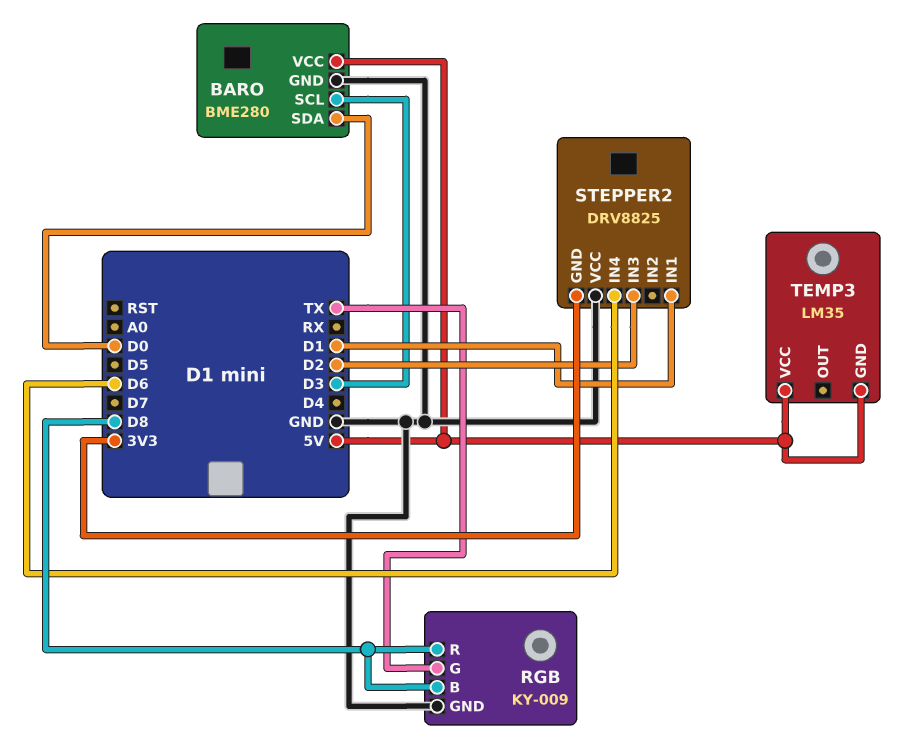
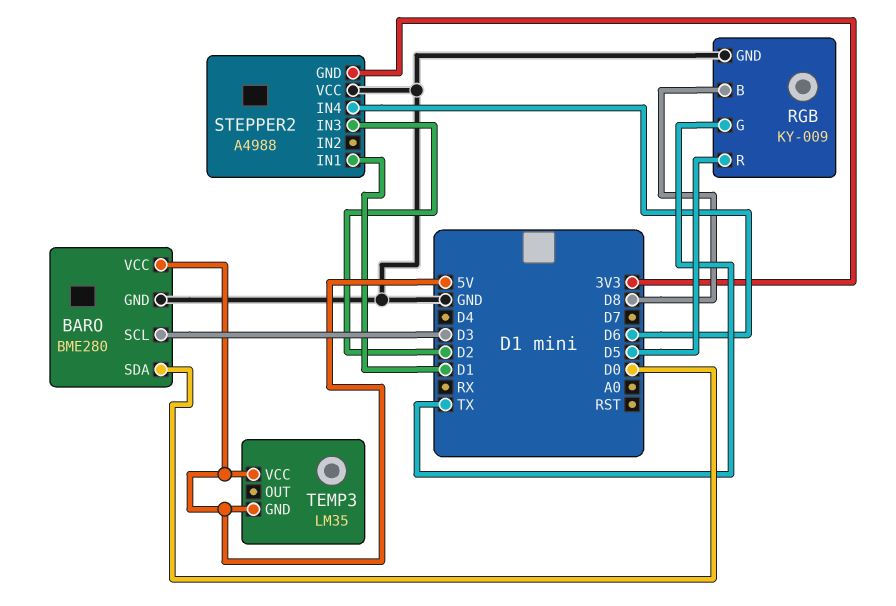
RGB pin R: D8 -> D5
STEPPER2: DRV8825 -> A4988

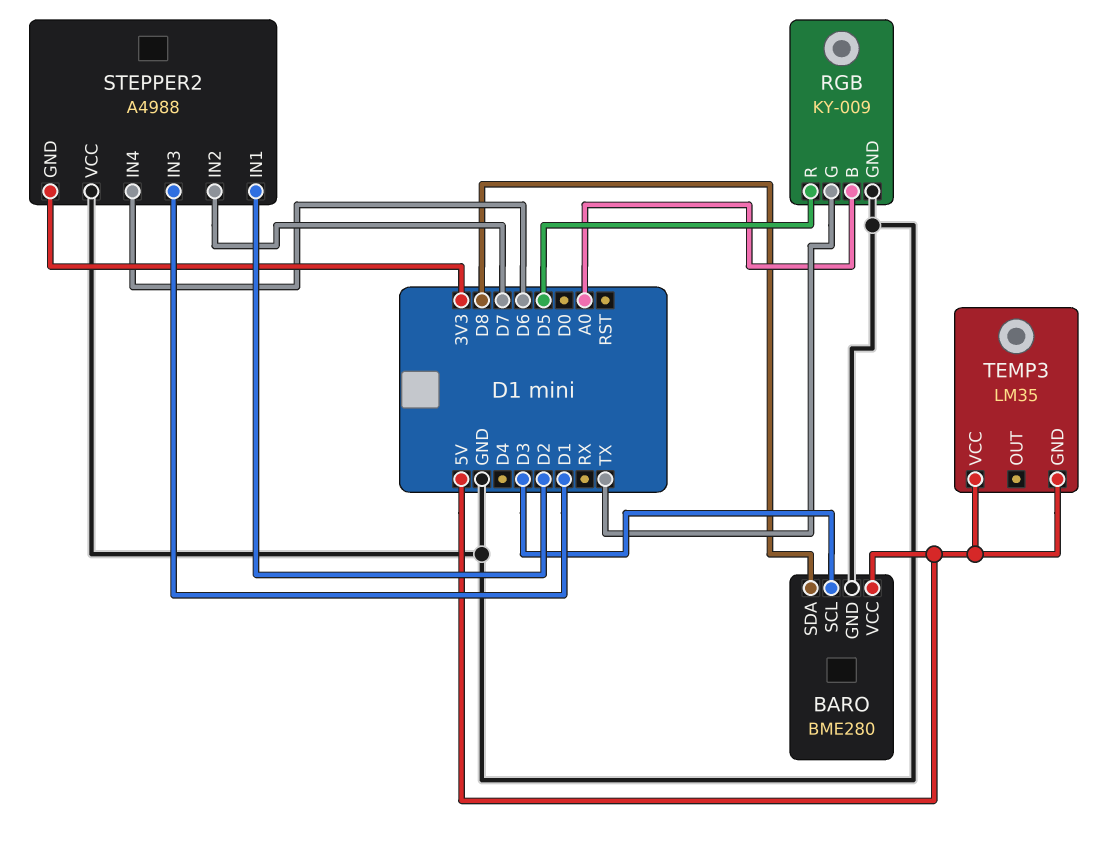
BARO pin SDA: D0 -> D8
RGB pin B: D8 -> A0
STEPPER2 pin IN1: D1 -> D2
STEPPER2 pin IN2: none -> D7
STEPPER2 pin IN3: D2 -> D1

